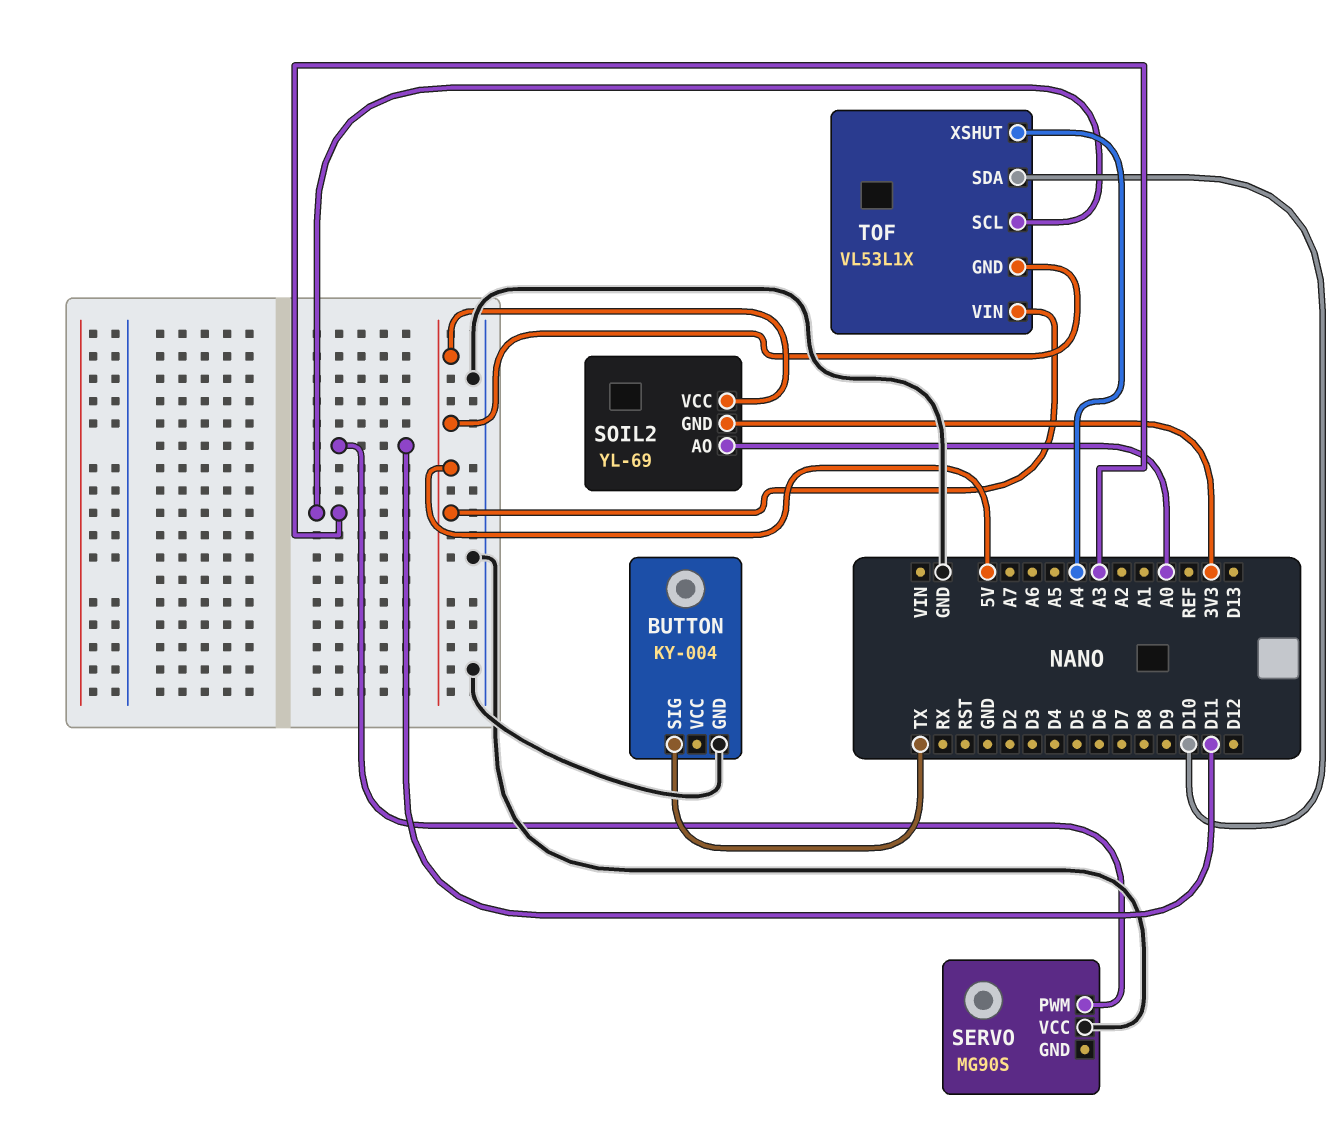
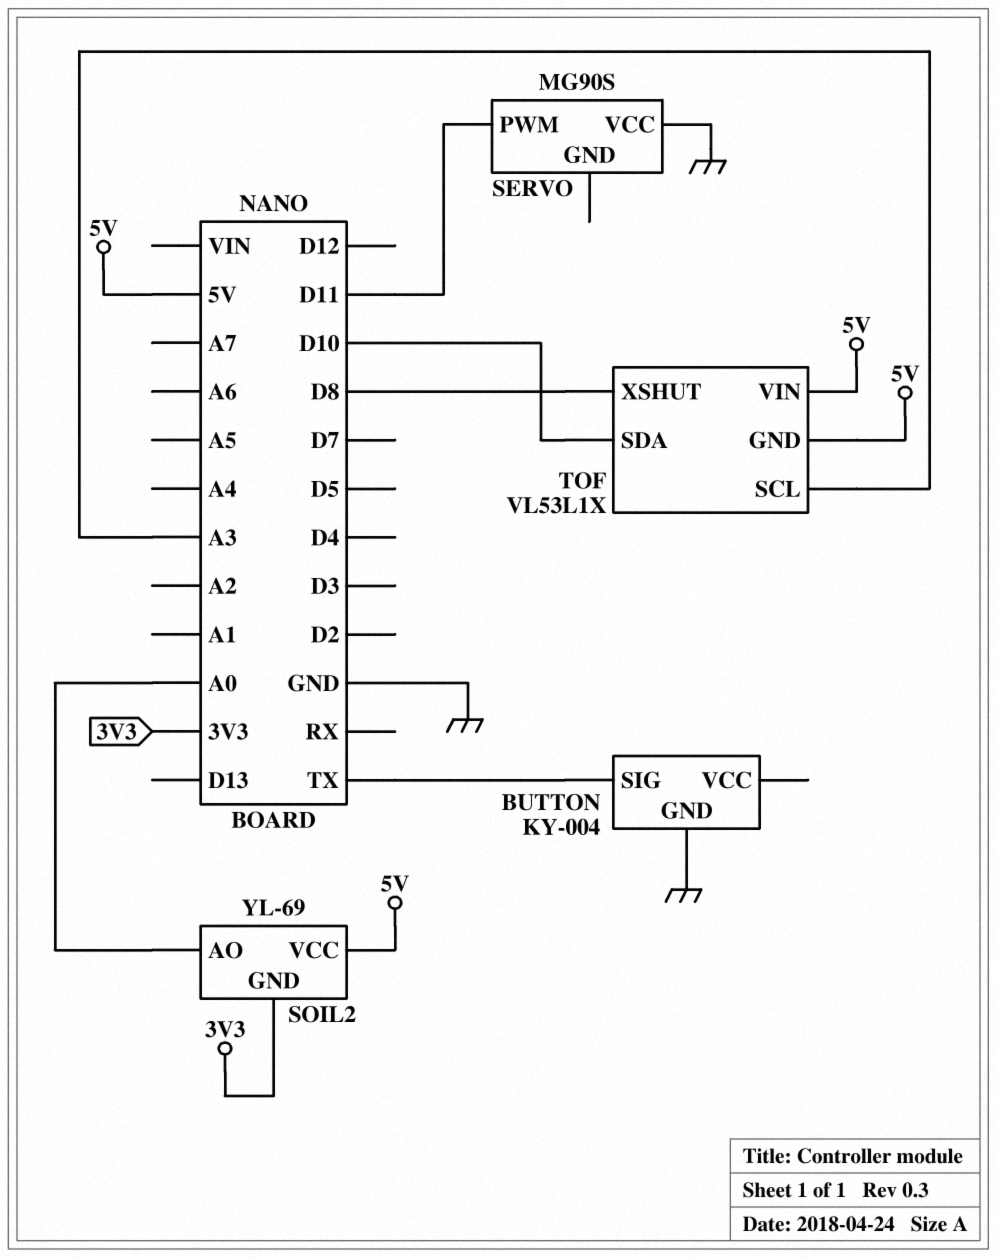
TOF pin XSHUT: A4 -> D8

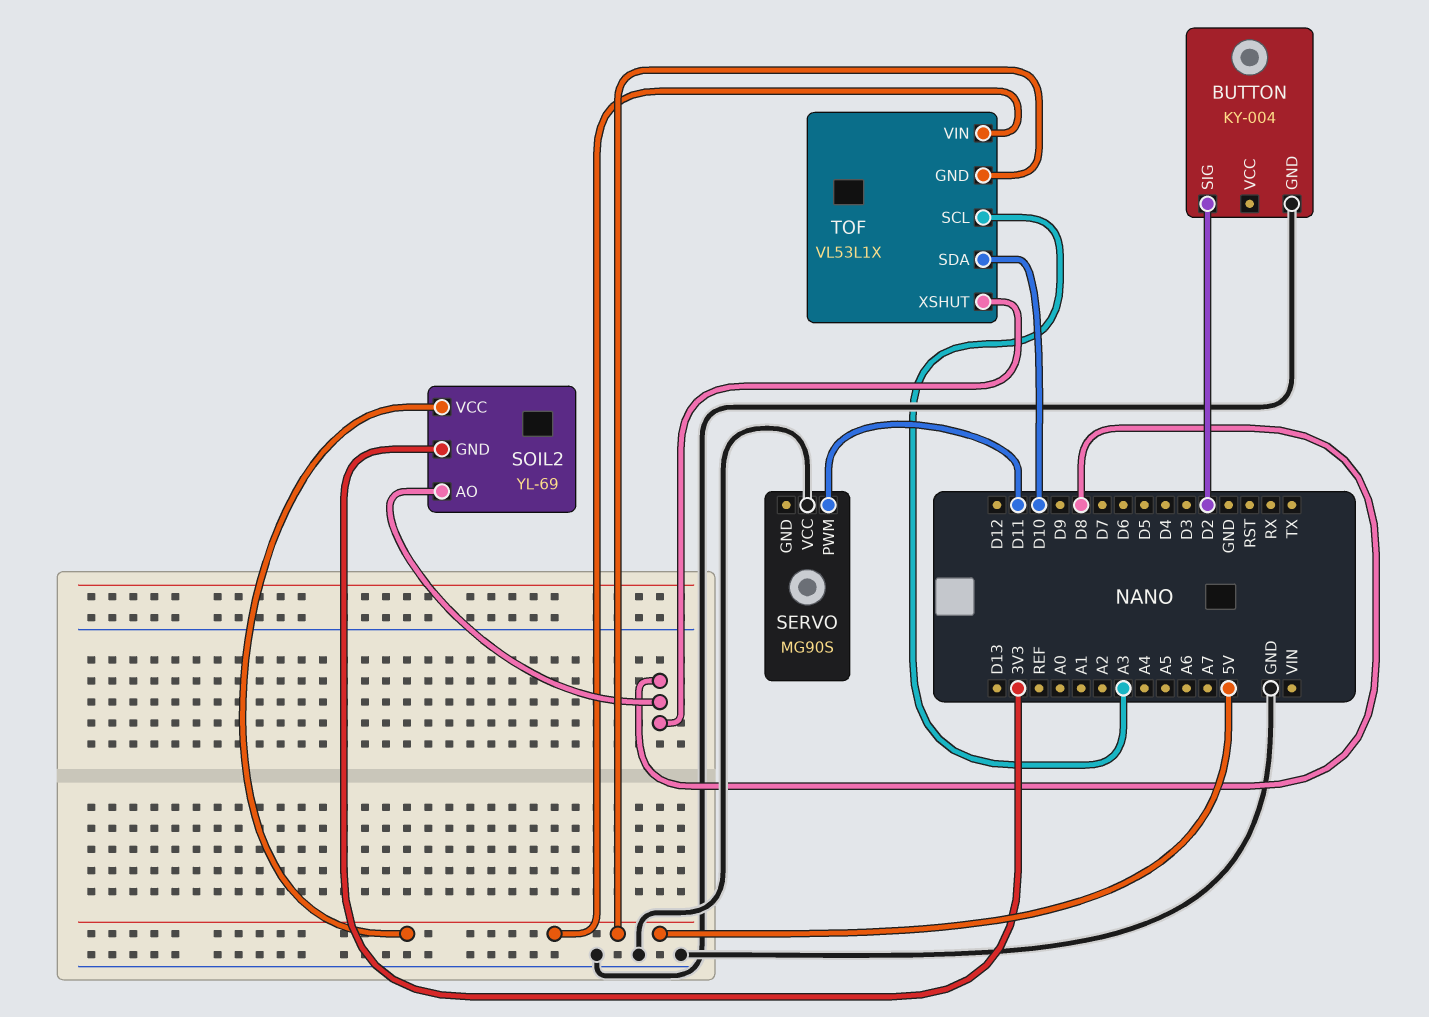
BUTTON pin SIG: TX -> D2
SOIL2 pin AO: A0 -> D8

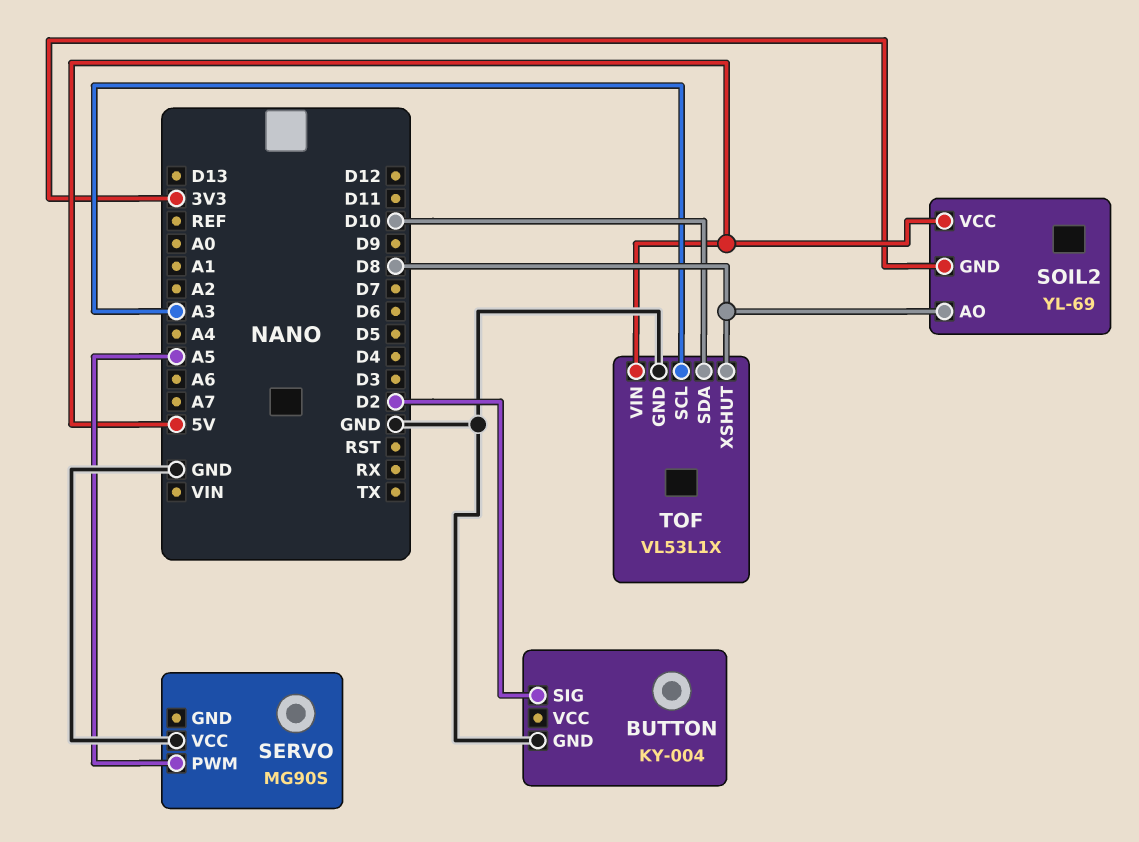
SERVO pin PWM: D11 -> A5
TOF pin GND: 5V -> GND

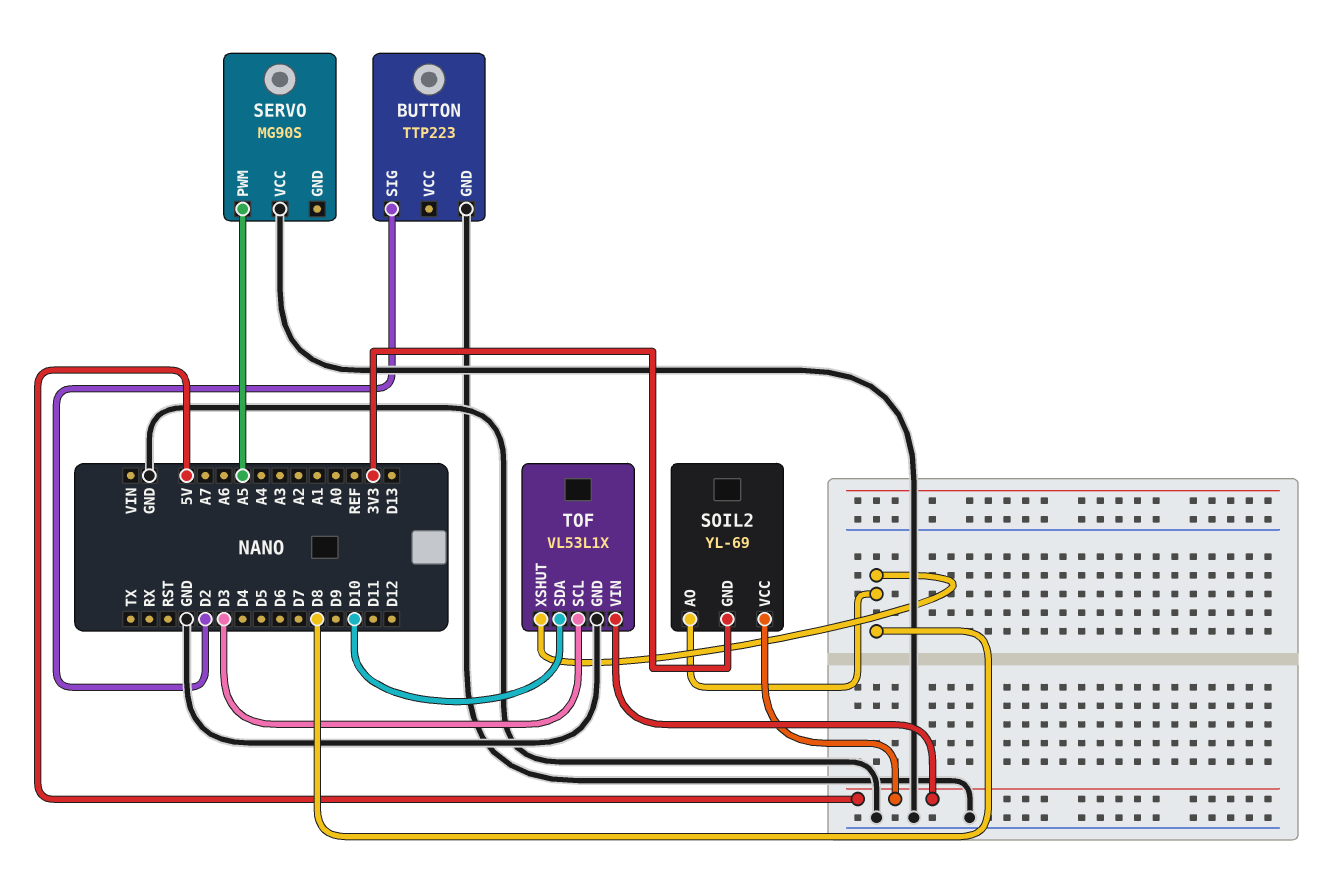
BUTTON: KY-004 -> TTP223
TOF pin SCL: A3 -> D3

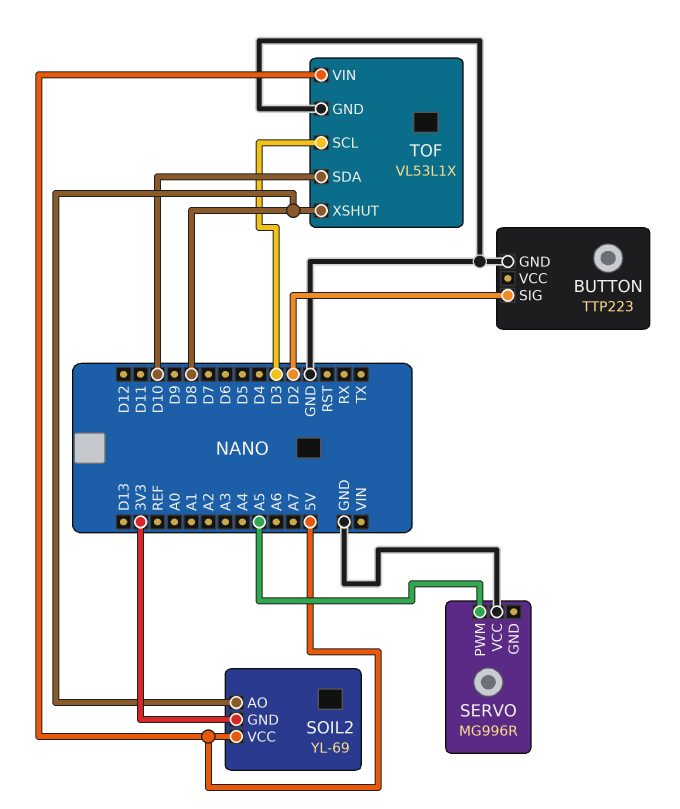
SERVO: MG90S -> MG996R

